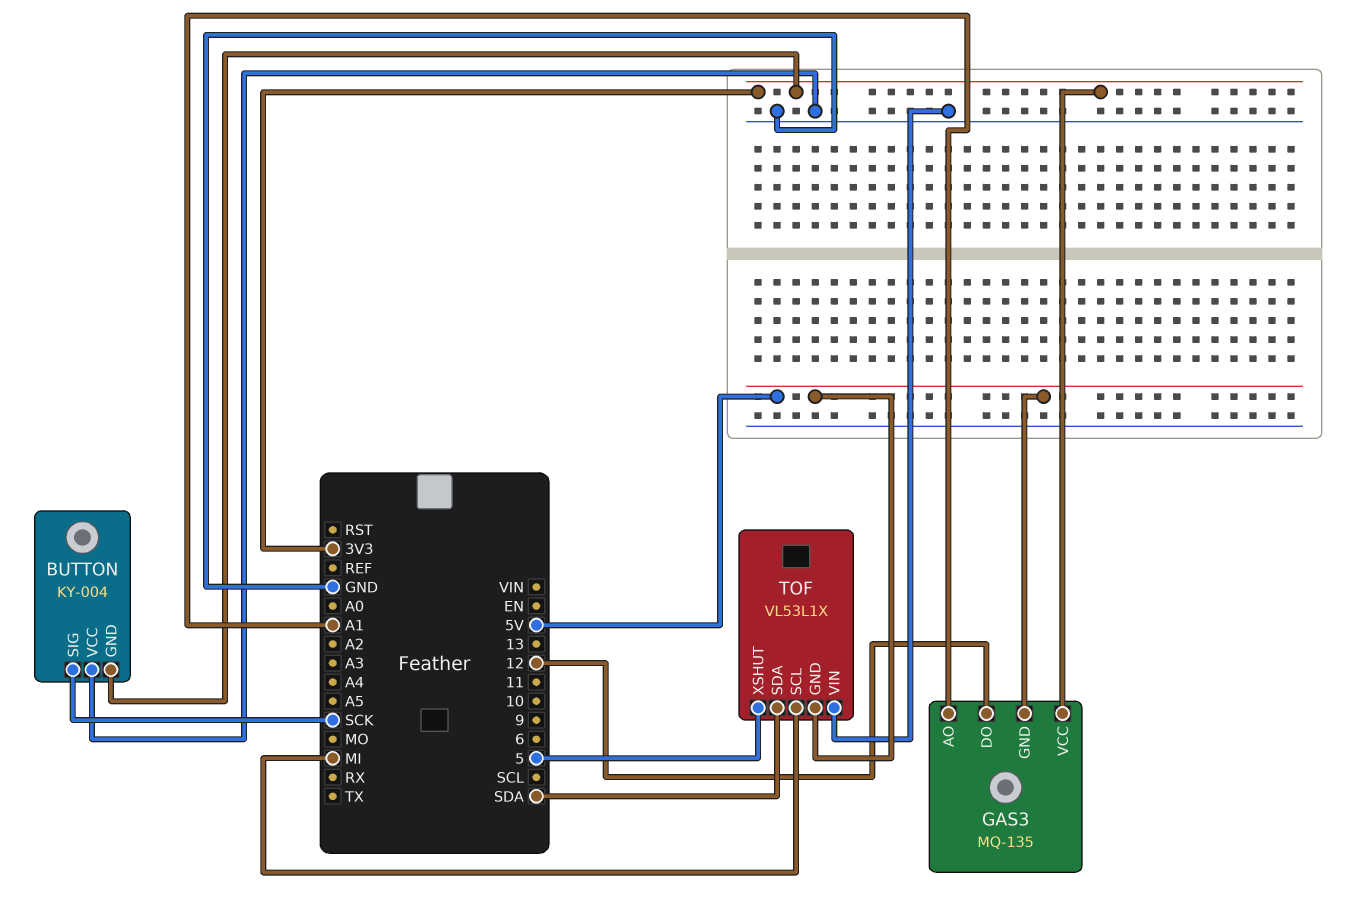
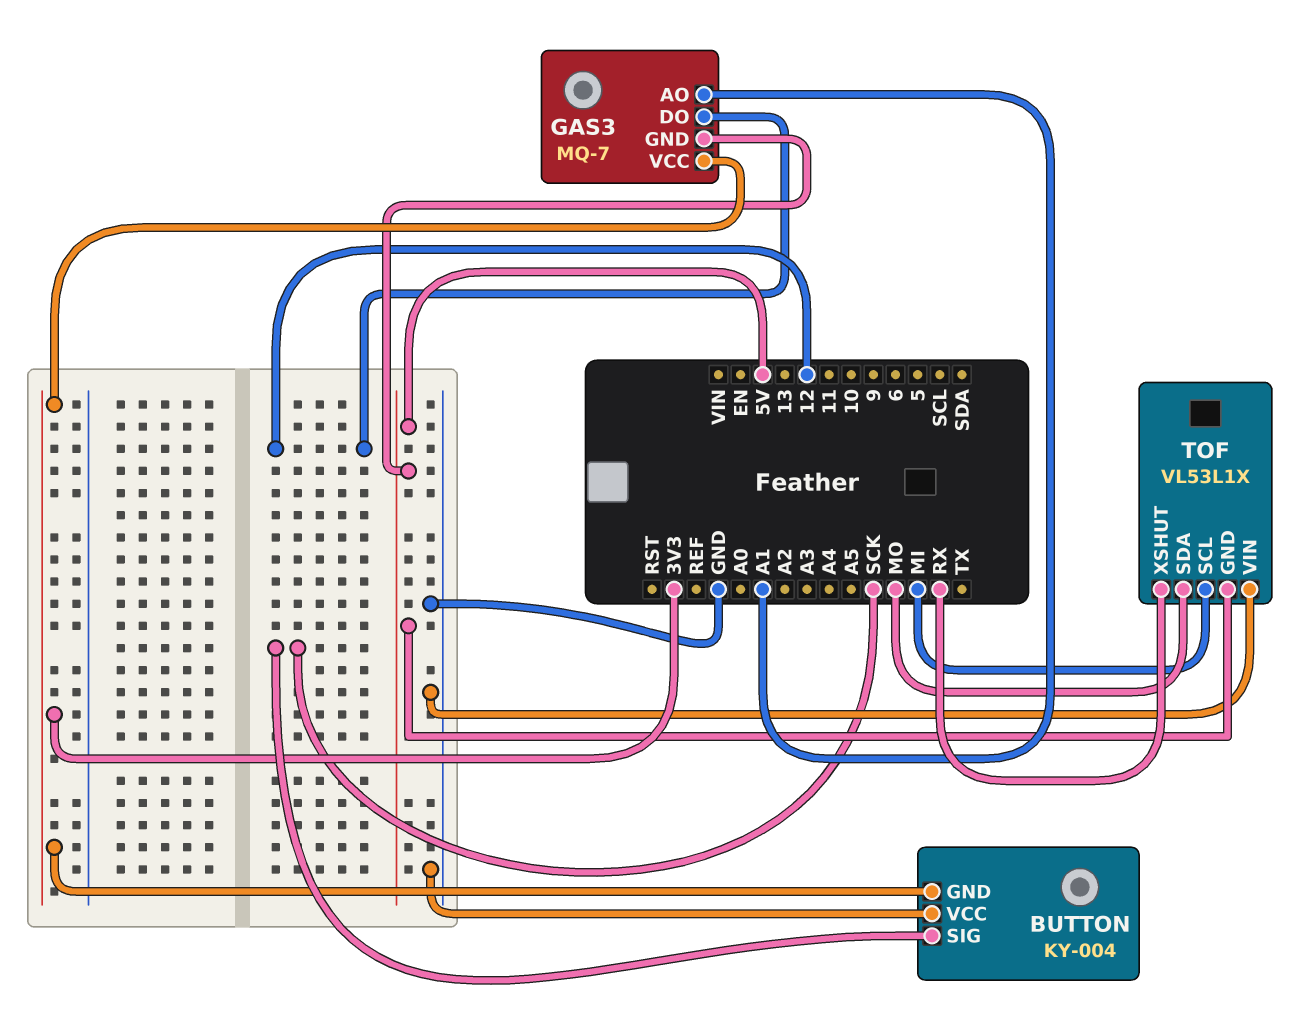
GAS3: MQ-135 -> MQ-7
TOF pin SDA: SDA -> MO
TOF pin XSHUT: 5 -> RX

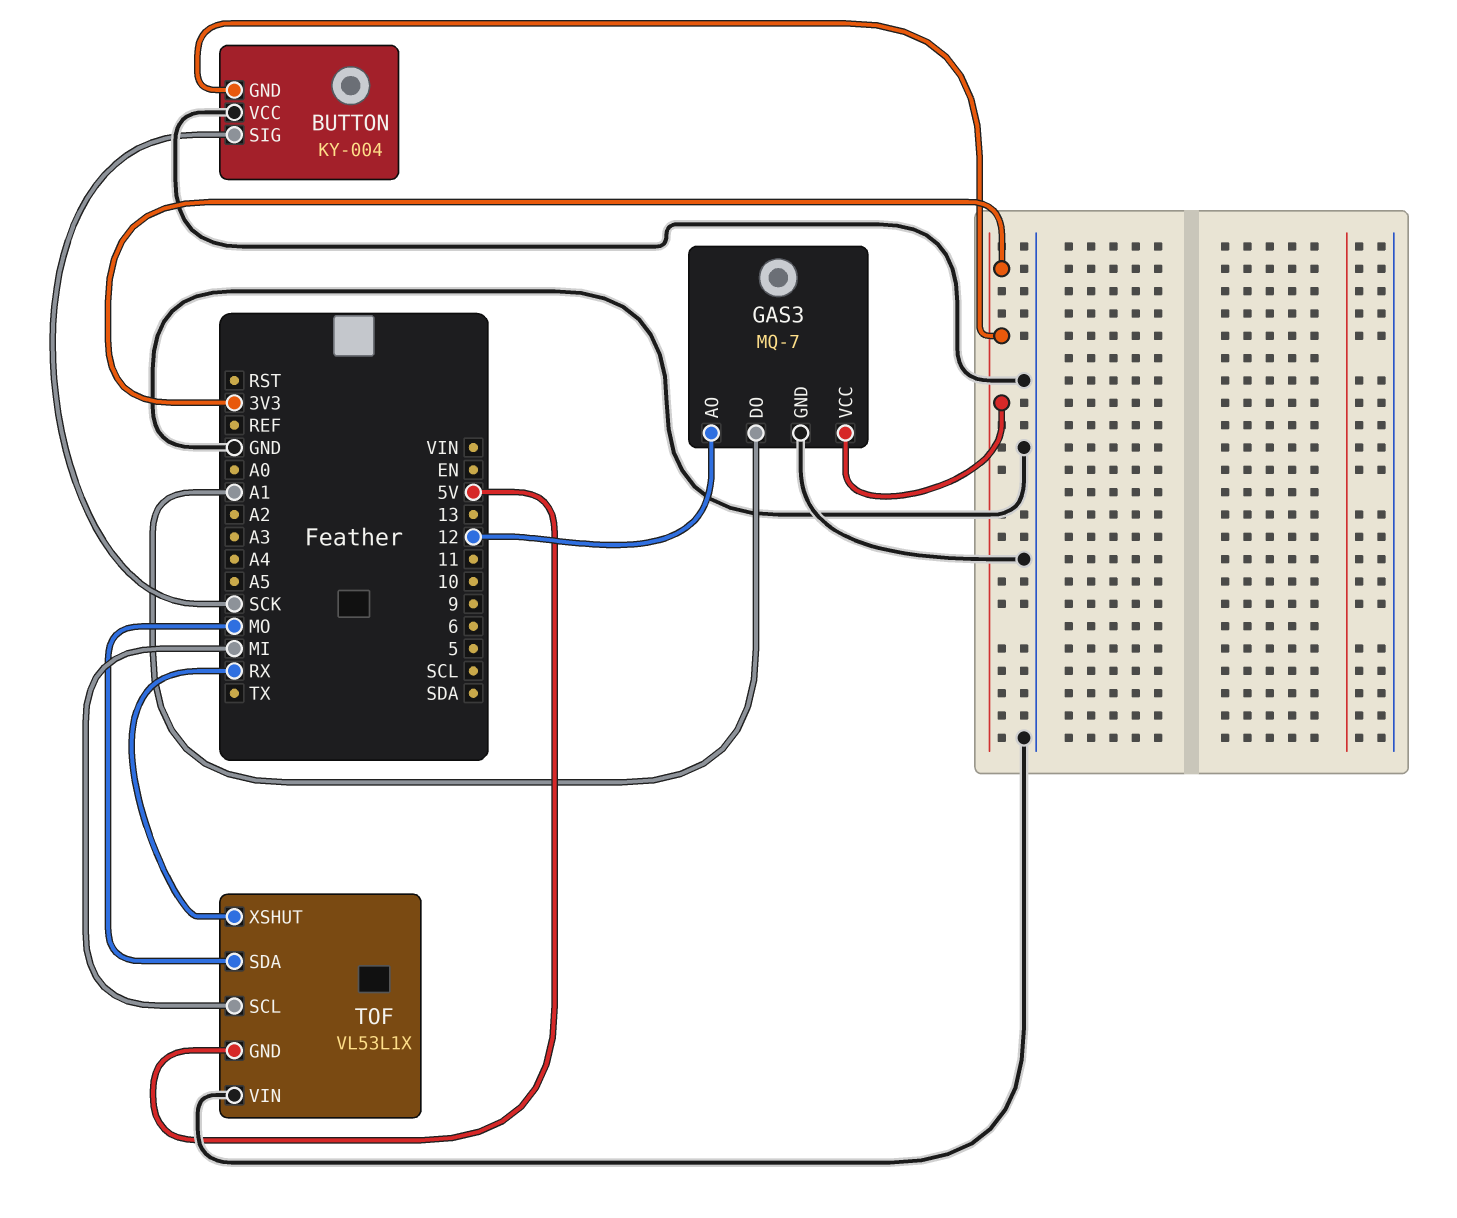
GAS3 pin AO: A1 -> 12
GAS3 pin DO: 12 -> A1
GAS3 pin GND: 5V -> GND

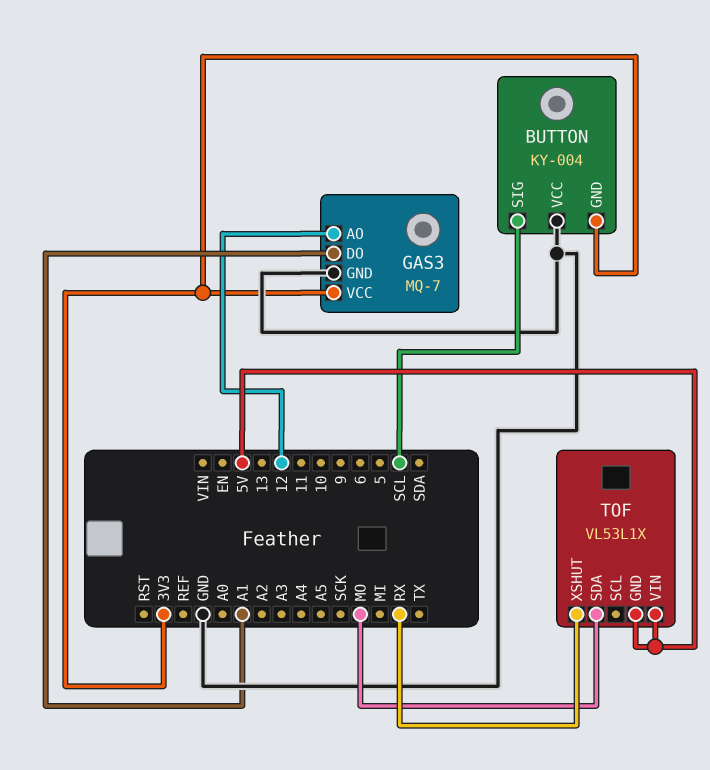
BUTTON pin SIG: SCK -> SCL
TOF pin SCL: MI -> none
TOF pin VIN: GND -> 5V

